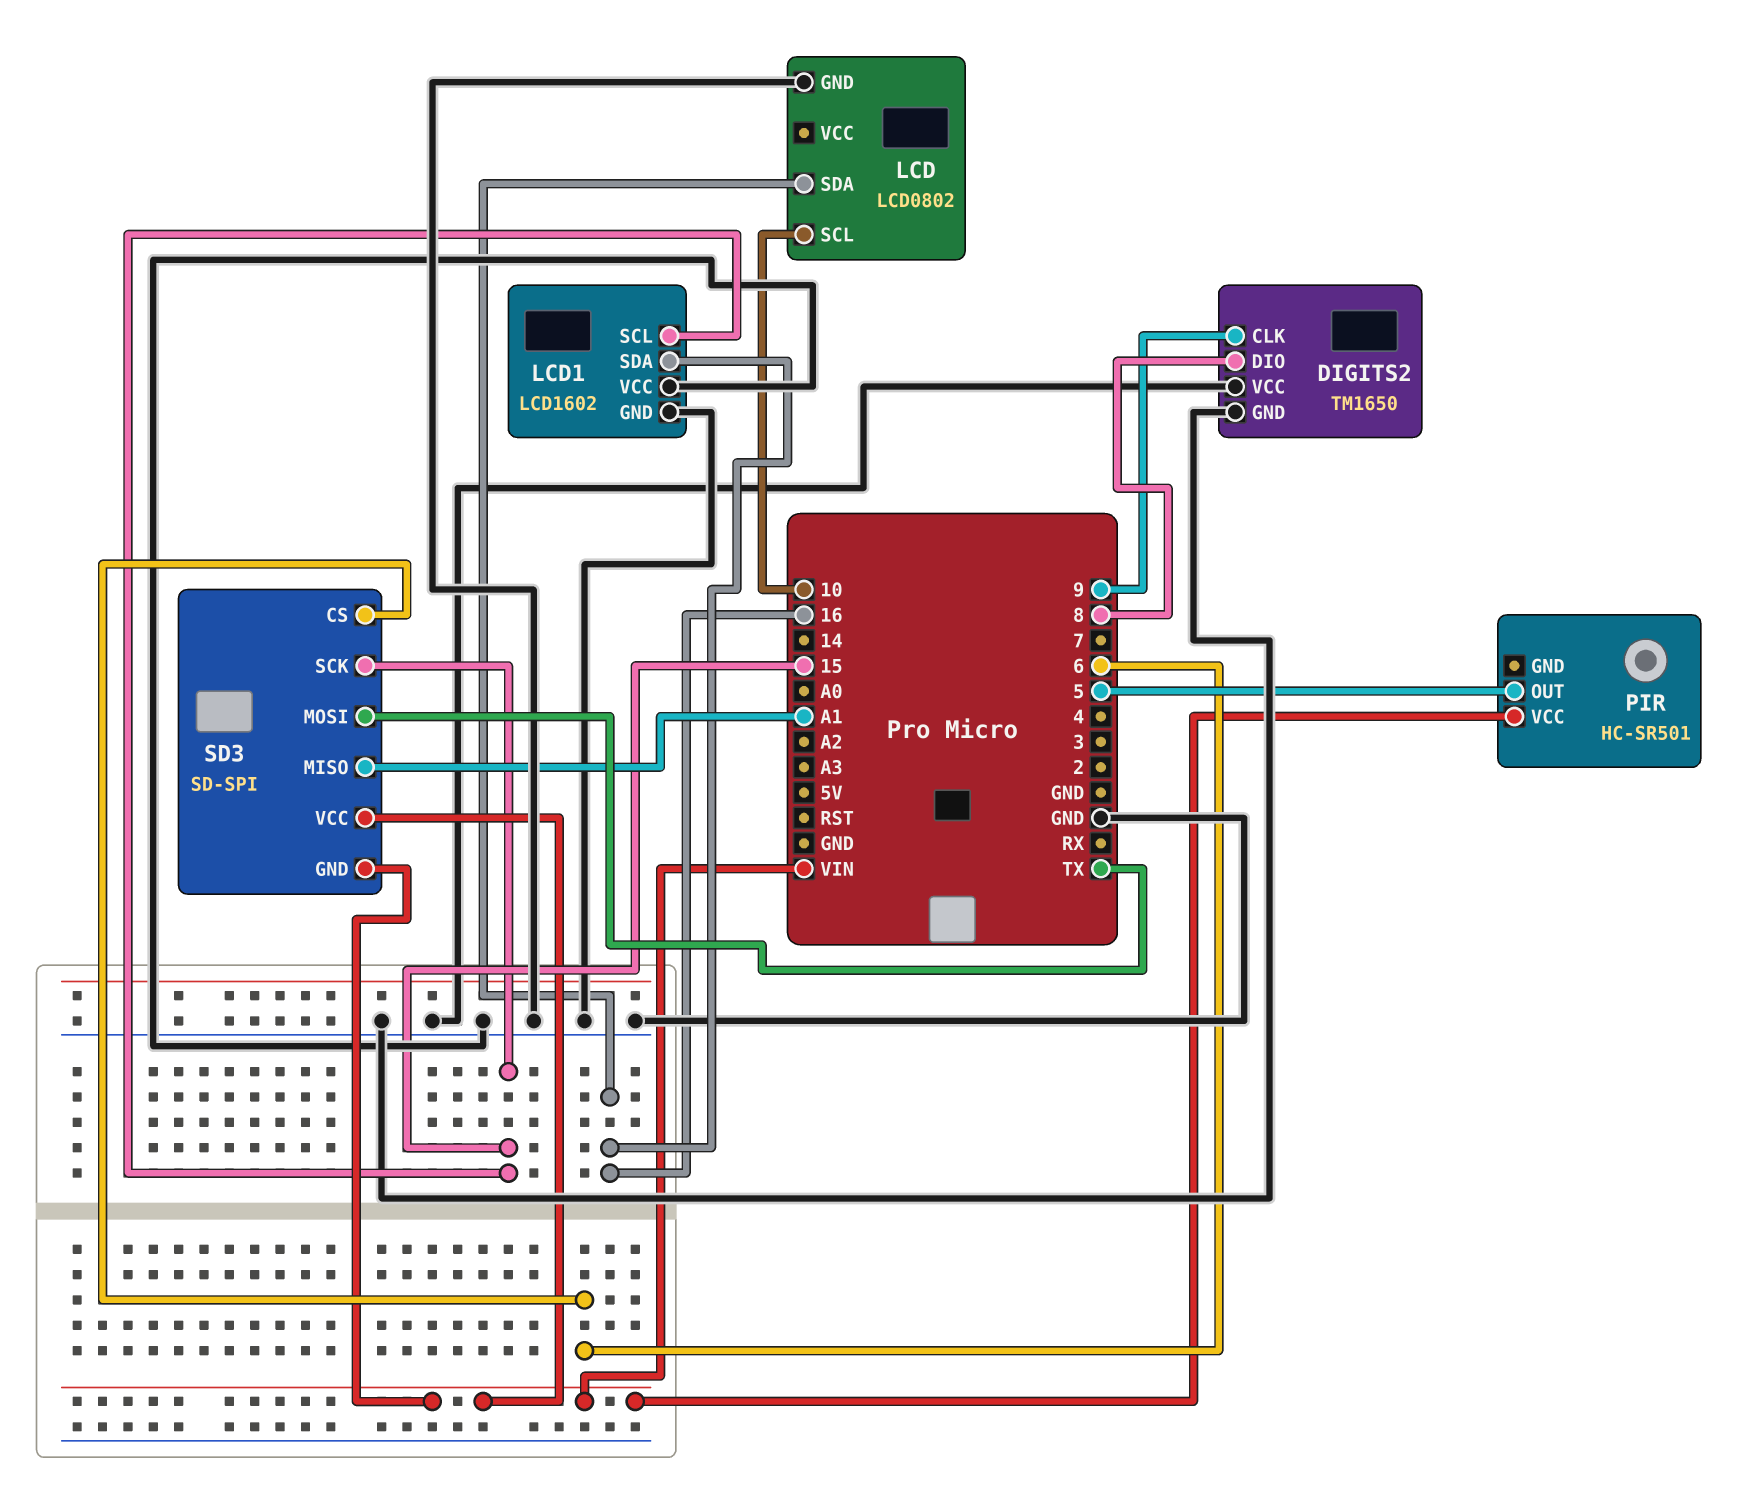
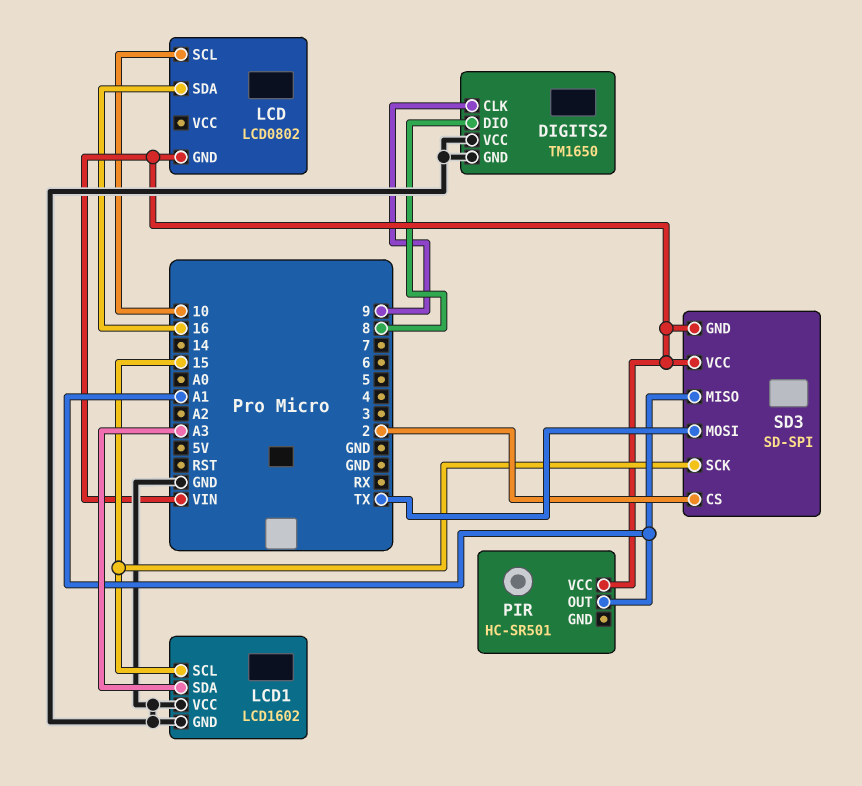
LCD pin GND: GND -> VIN
LCD1 pin SDA: 16 -> A3
PIR pin OUT: 5 -> A1
SD3 pin CS: 6 -> 2

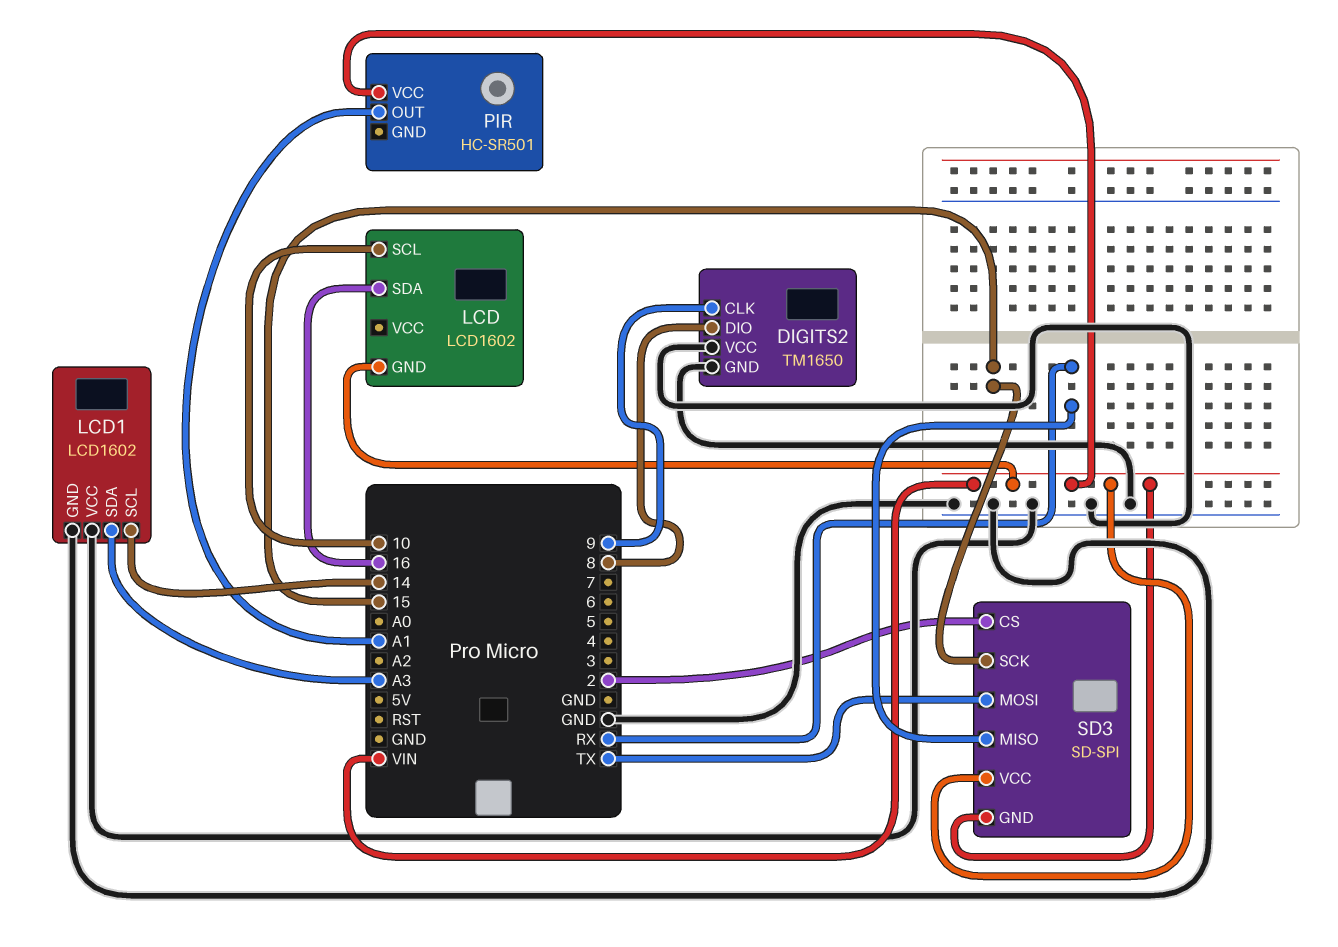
LCD: LCD0802 -> LCD1602
LCD1 pin SCL: 15 -> 14
SD3 pin MISO: A1 -> RX

